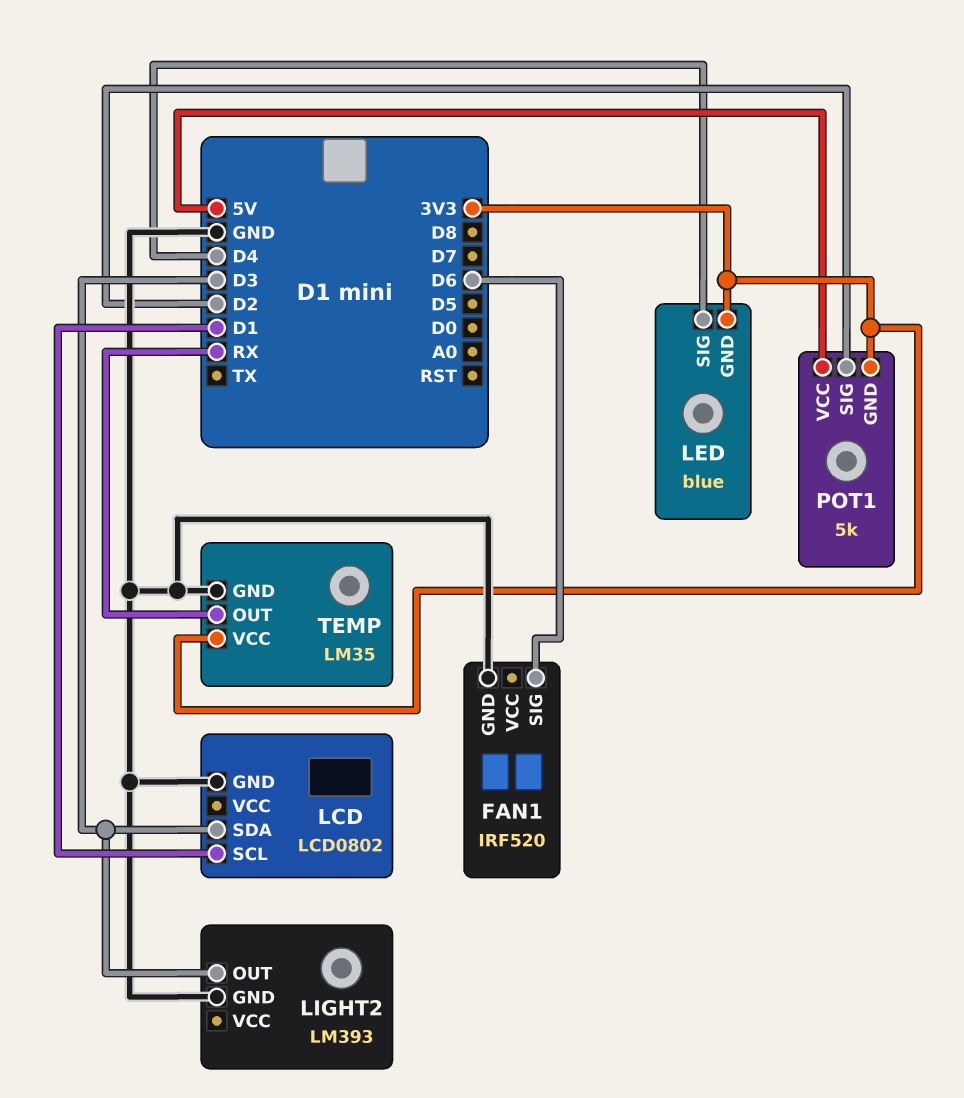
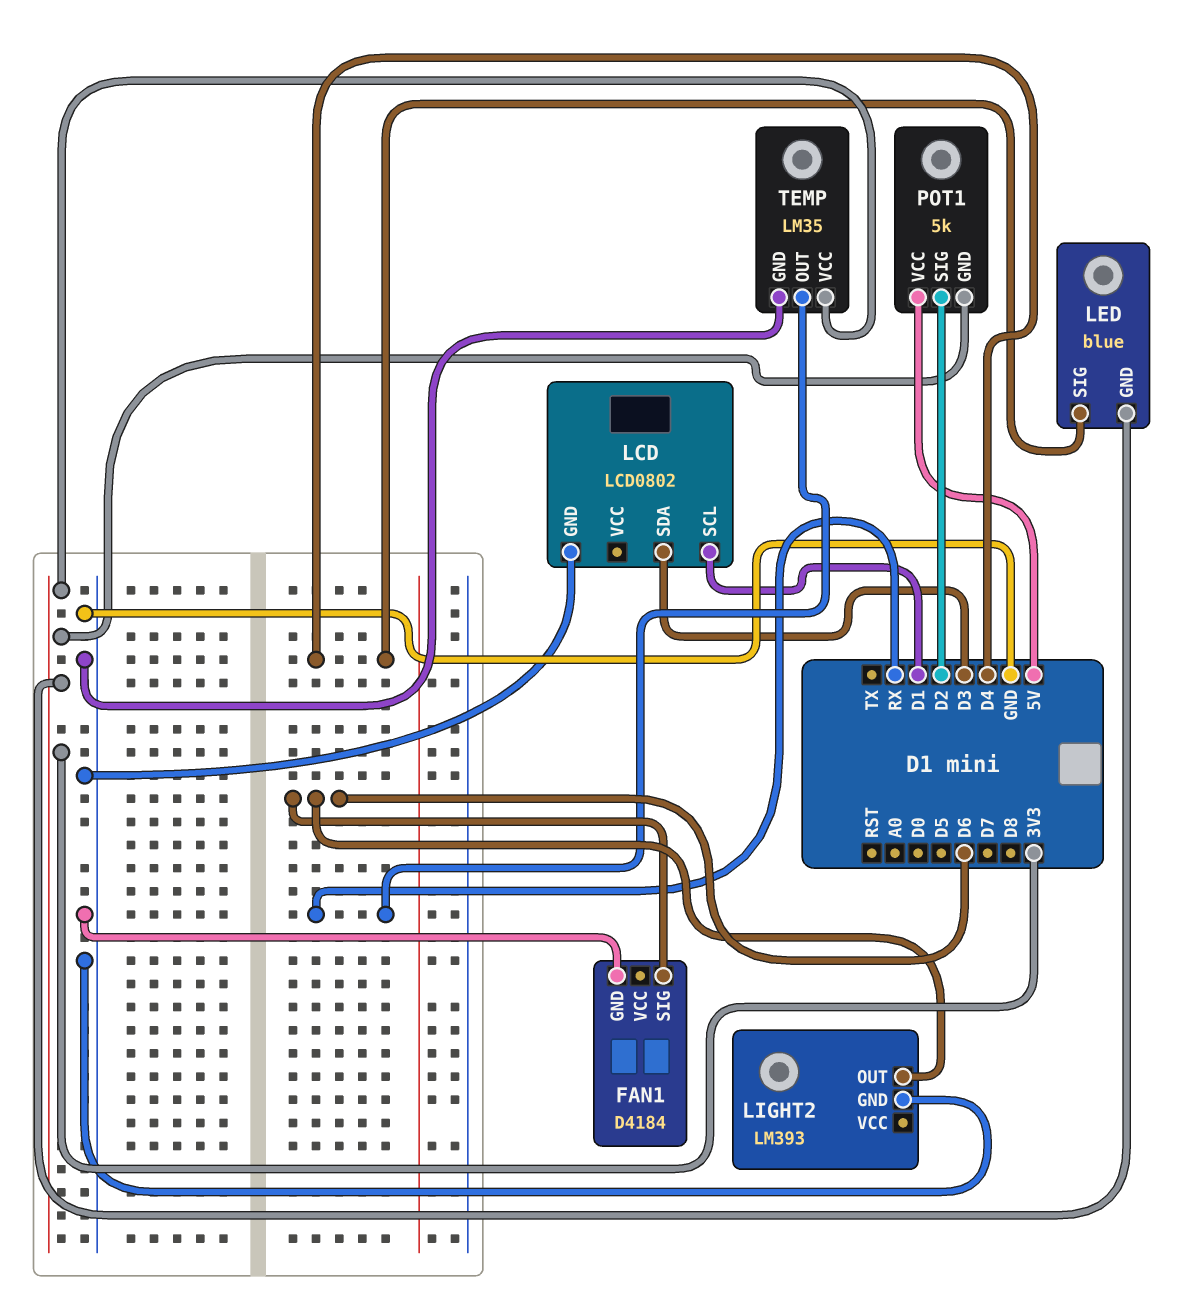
FAN1: IRF520 -> D4184
LIGHT2 pin OUT: D3 -> D6

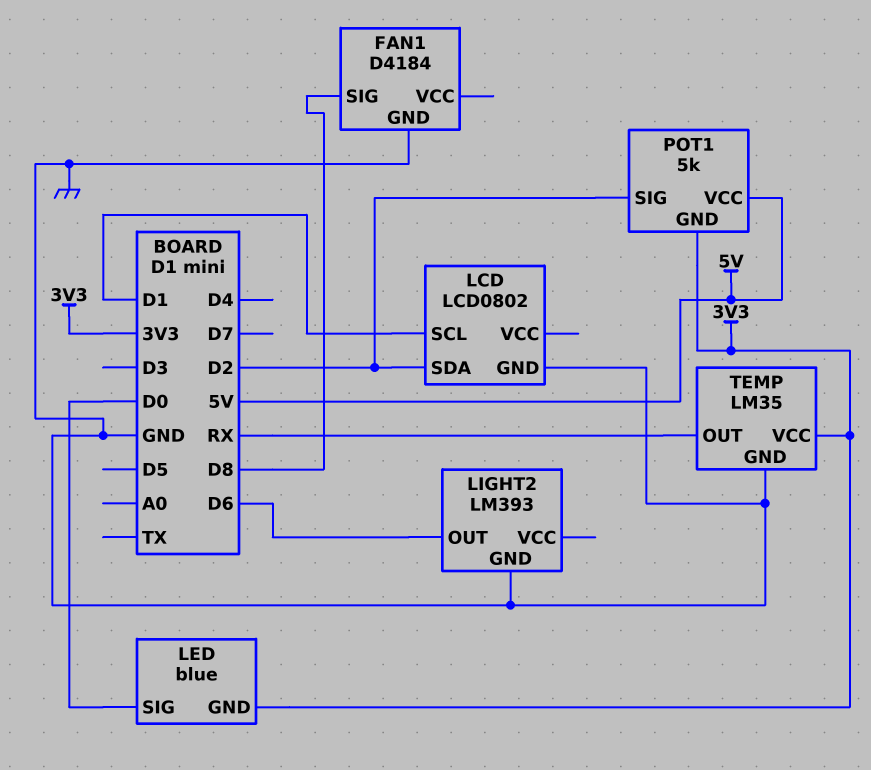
FAN1 pin SIG: D6 -> D8
LCD pin SDA: D3 -> D2
LED pin SIG: D4 -> D0

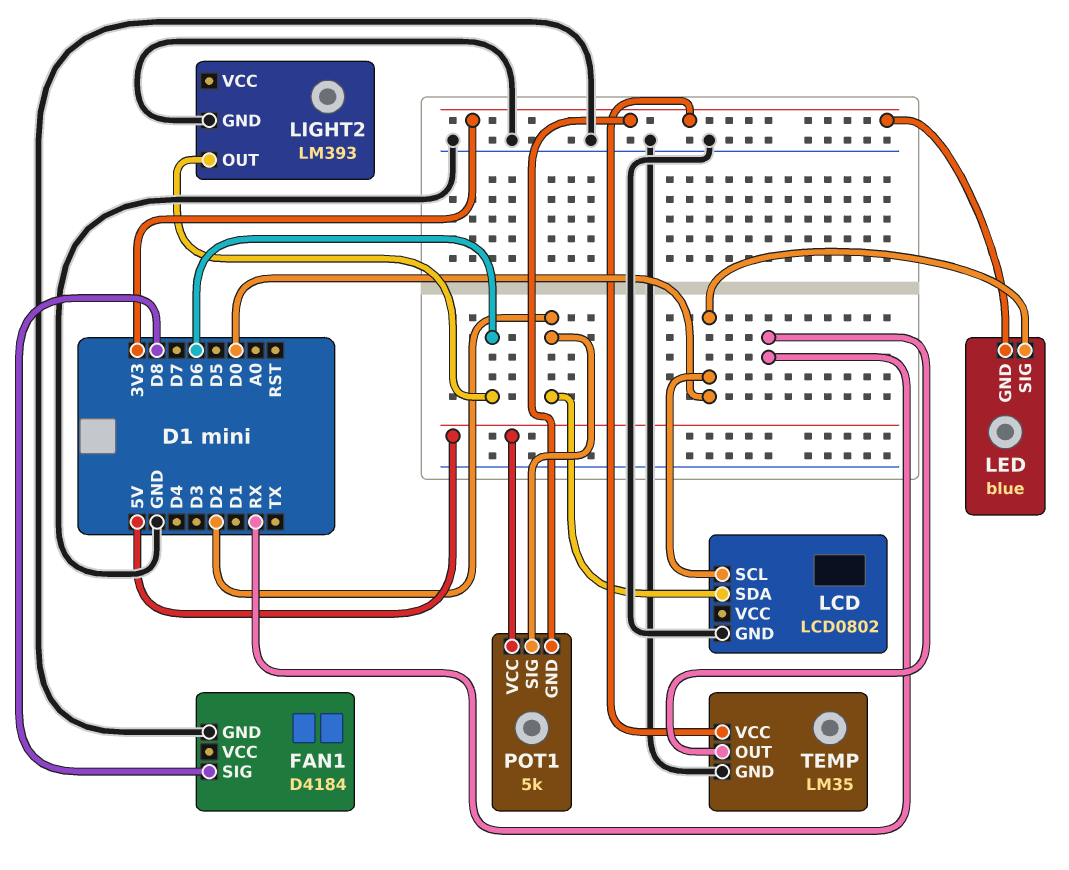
LCD pin SCL: D1 -> D0

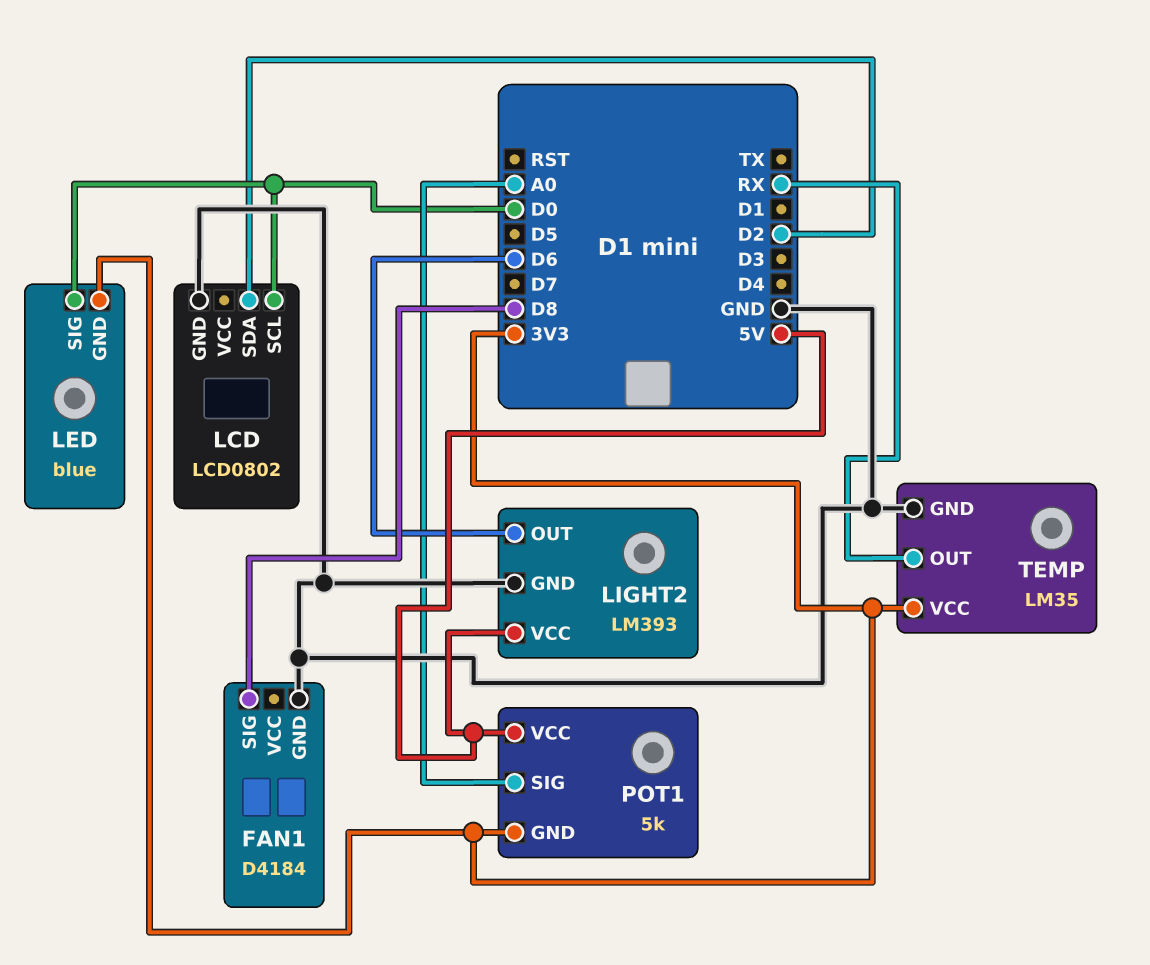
LIGHT2 pin VCC: none -> 5V
POT1 pin SIG: D2 -> A0

